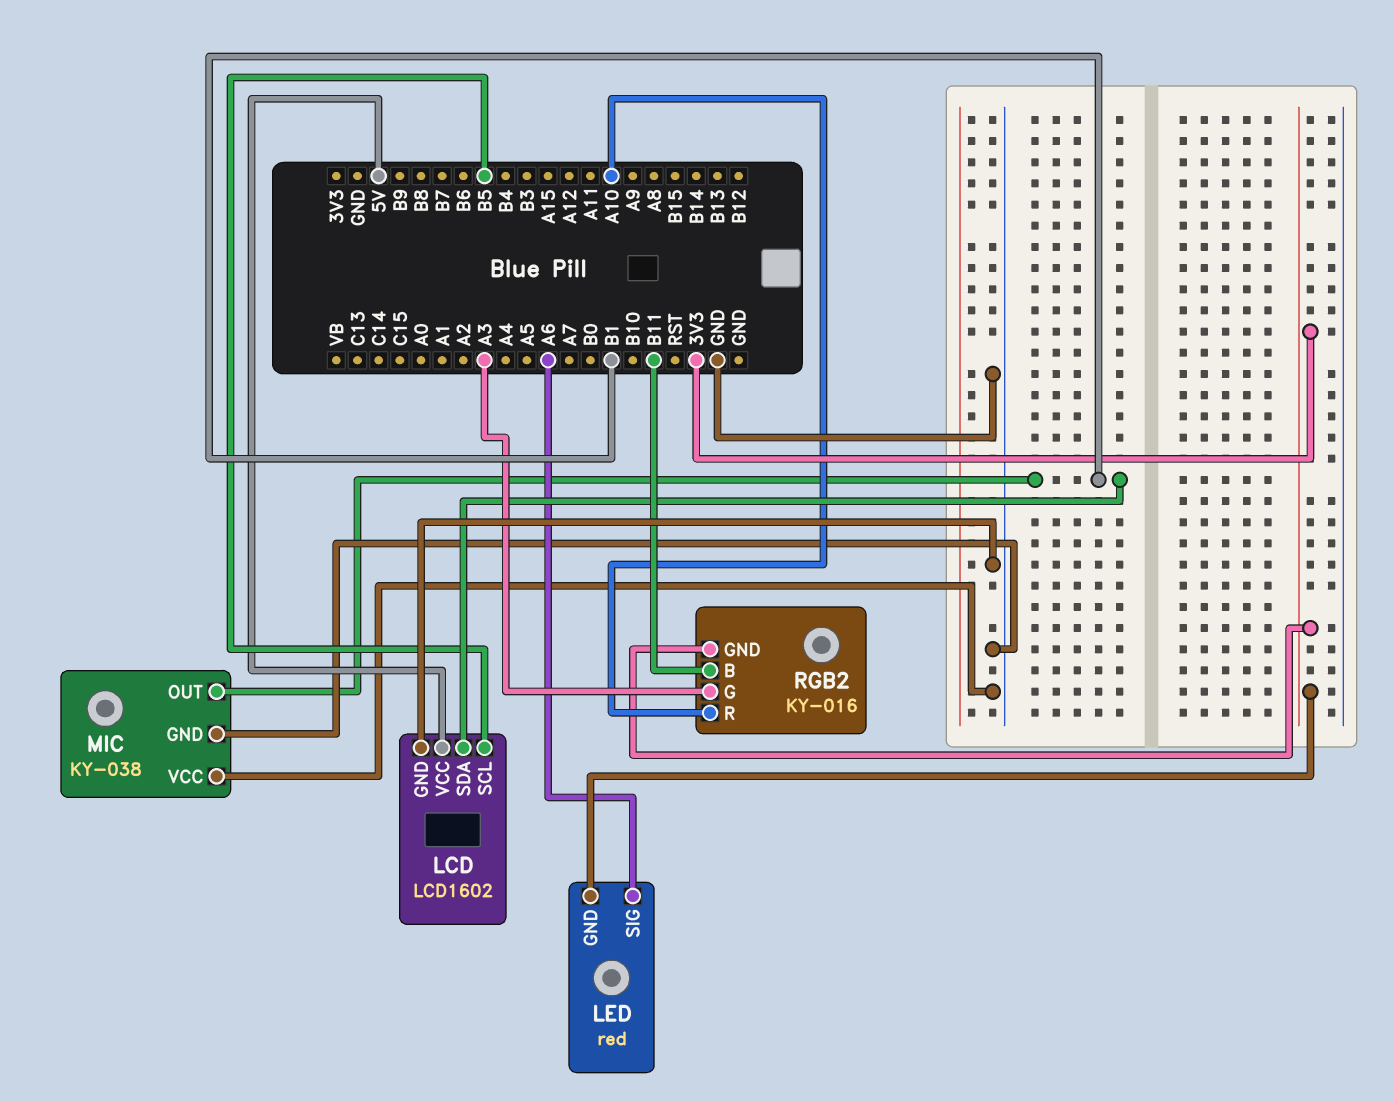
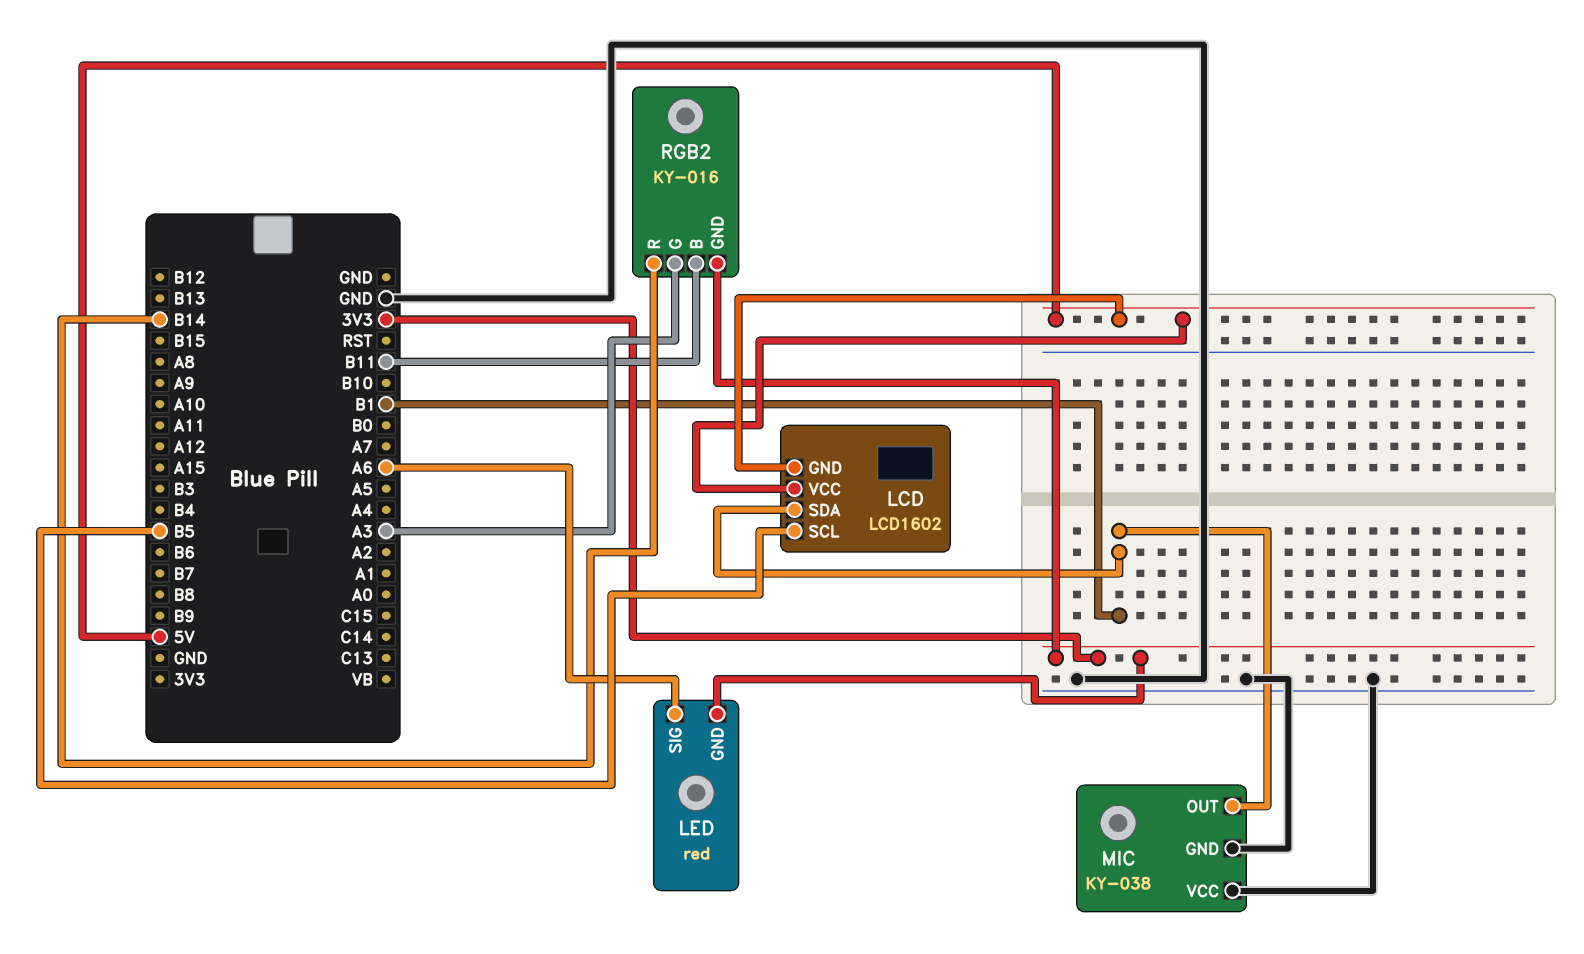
LCD pin GND: GND -> 5V
RGB2 pin R: A10 -> B14

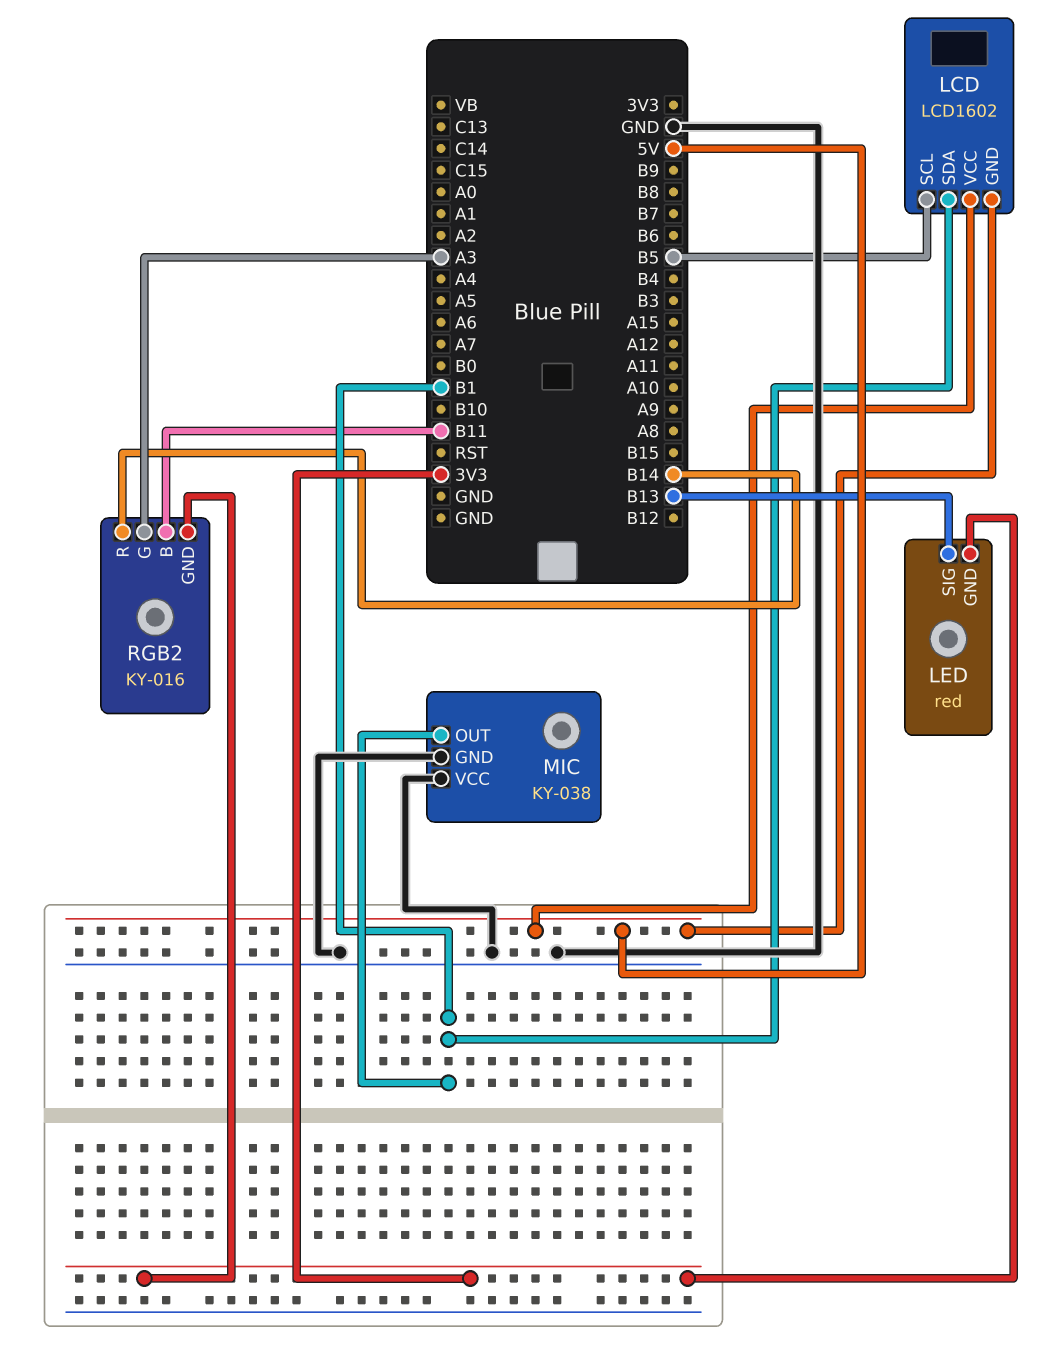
LED pin SIG: A6 -> B13

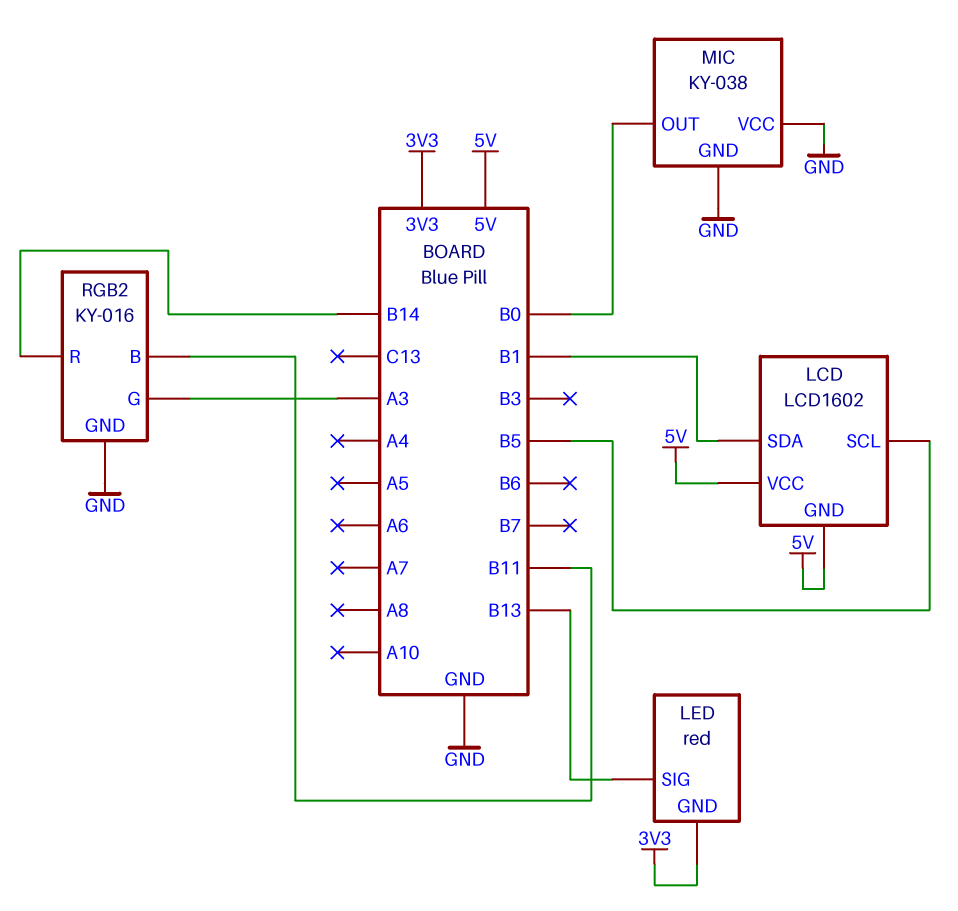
MIC pin OUT: B1 -> B0
RGB2 pin GND: 3V3 -> GND

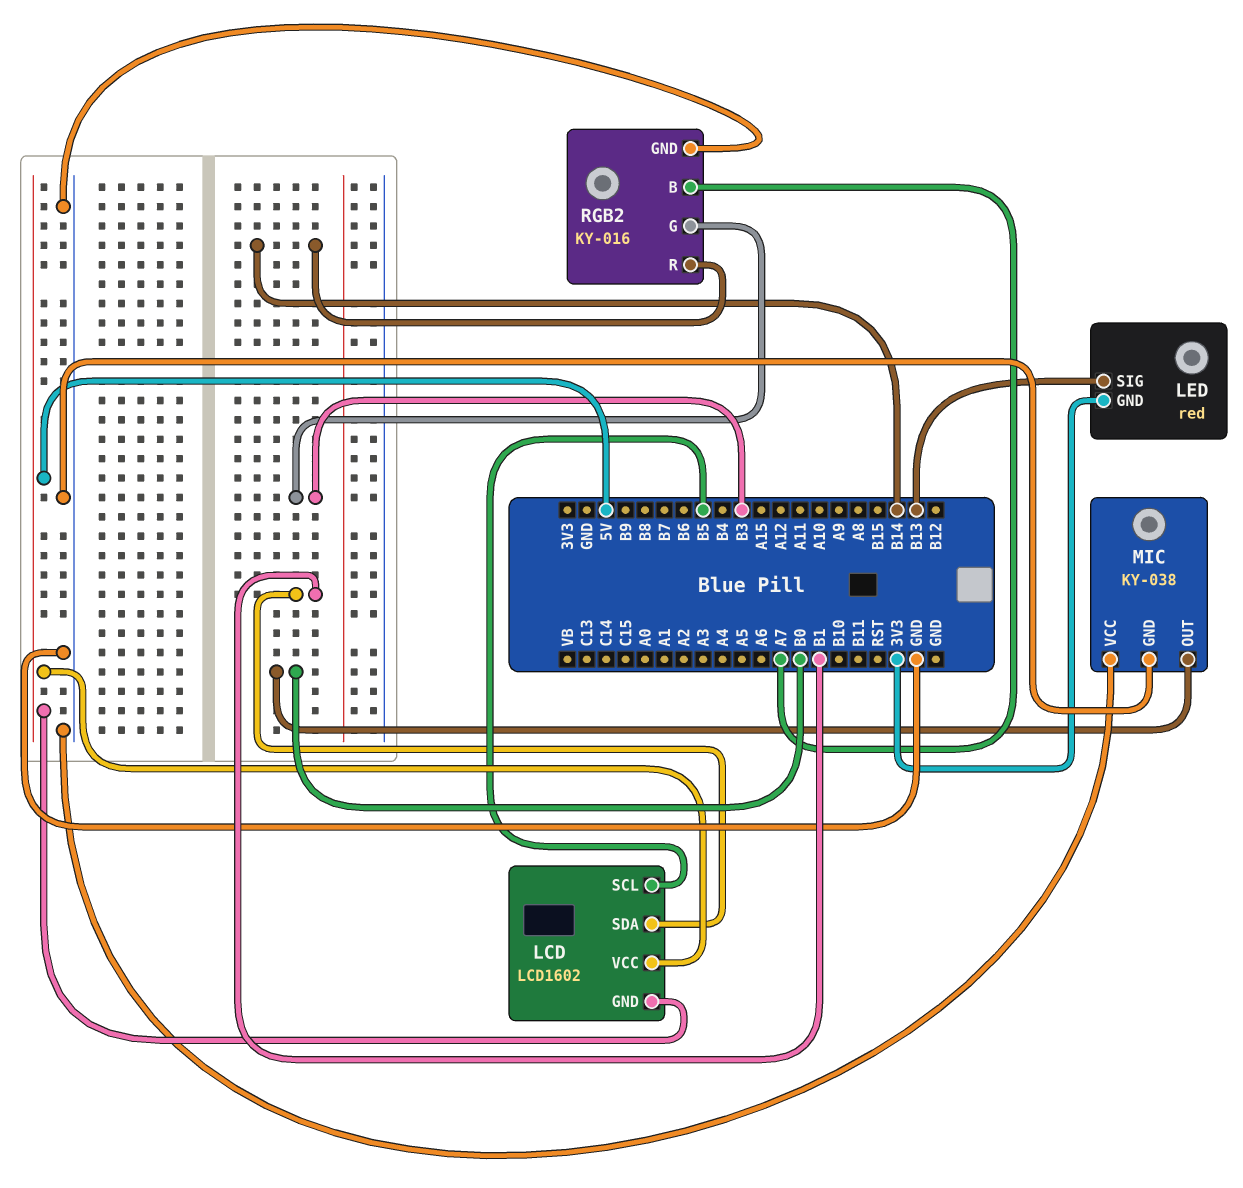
RGB2 pin B: B11 -> A7
RGB2 pin G: A3 -> B3

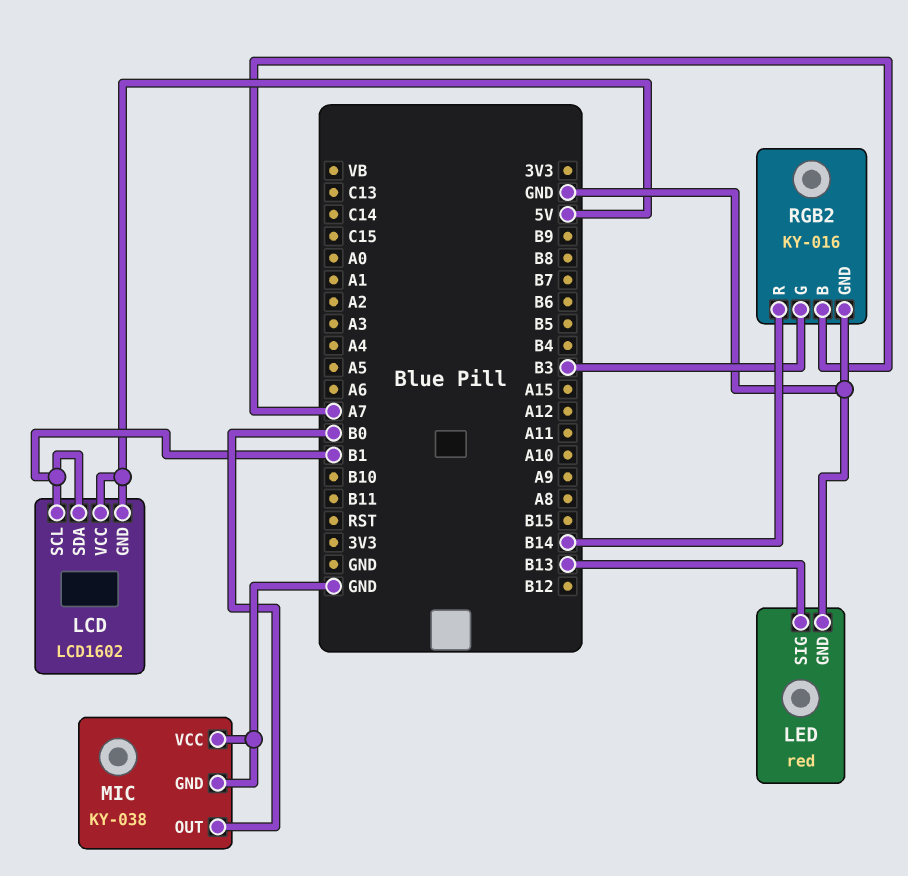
LCD pin SCL: B5 -> B1
LED pin GND: 3V3 -> GND

